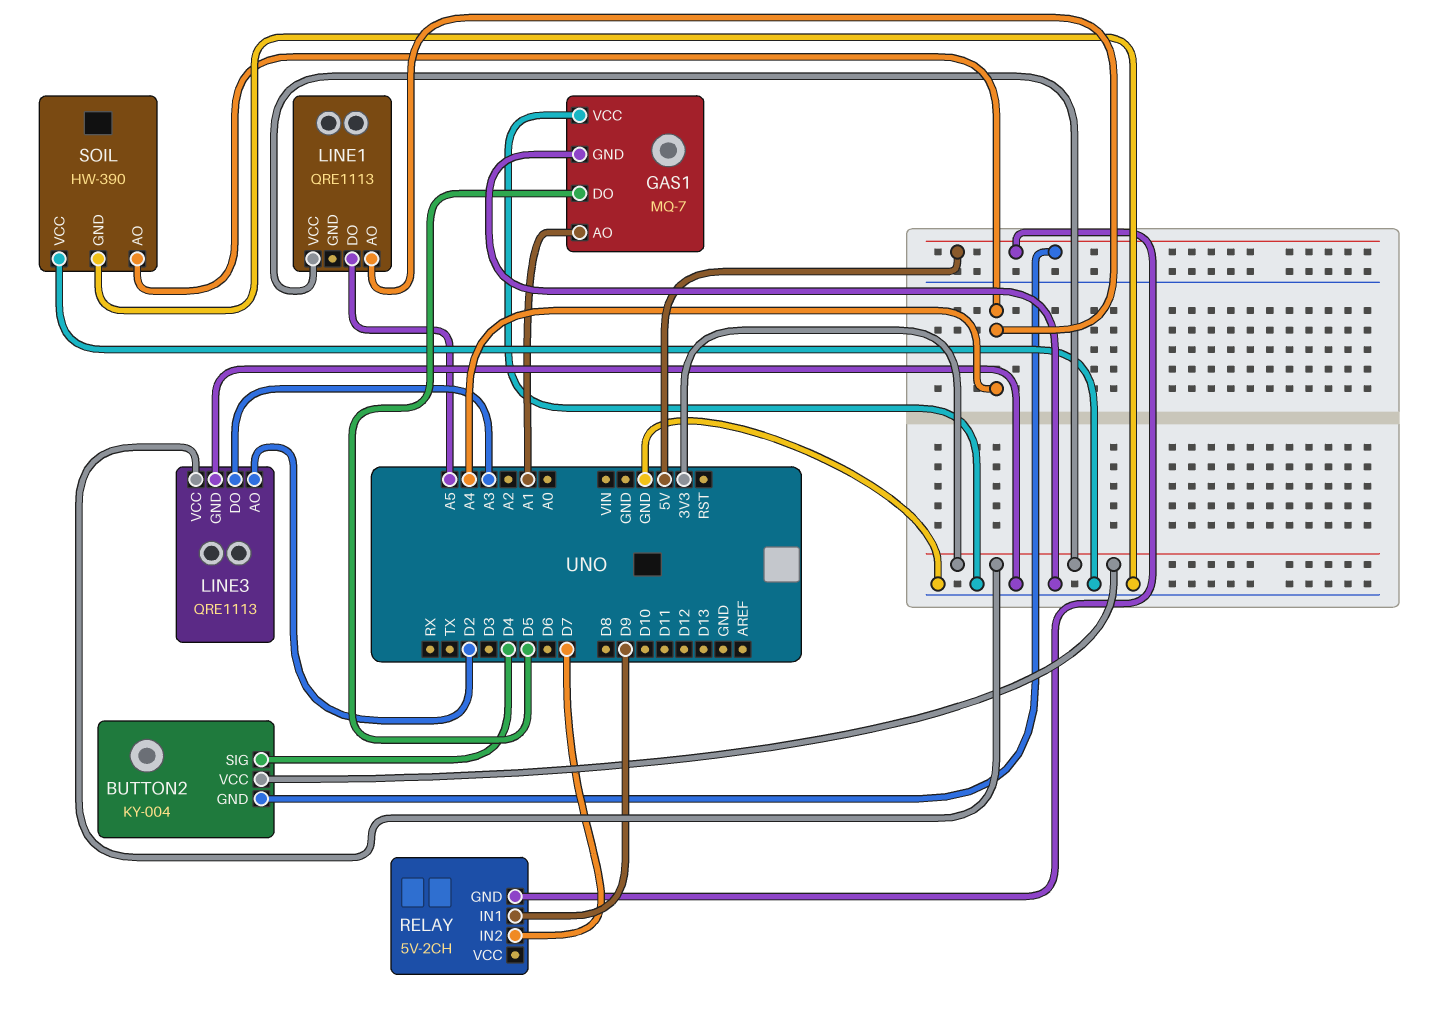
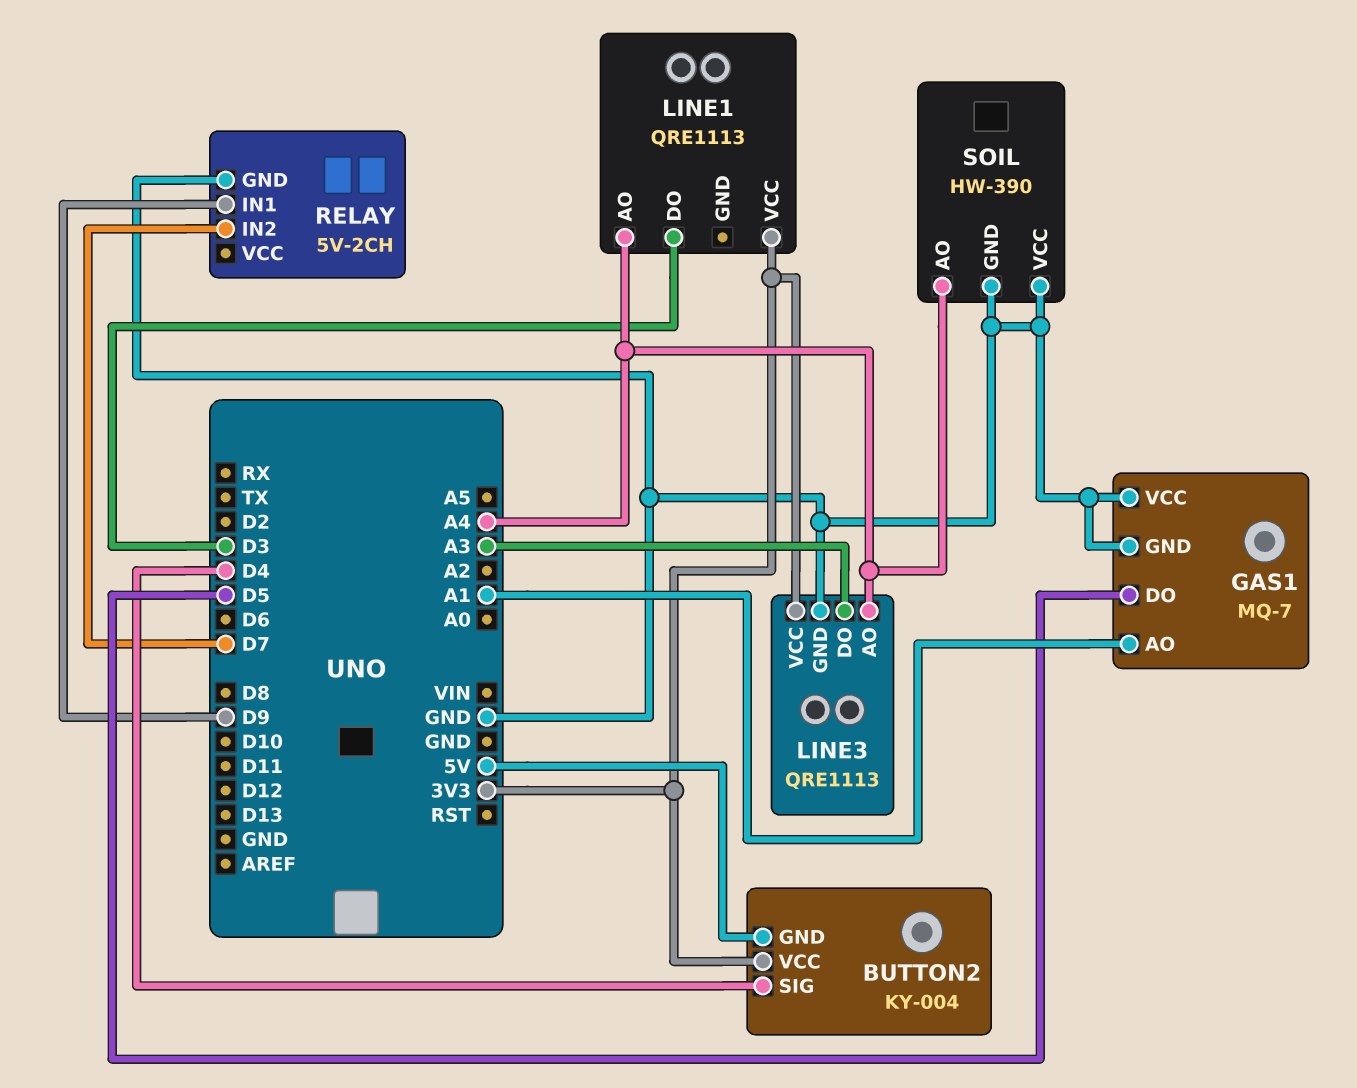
LINE1 pin DO: A5 -> D3
LINE3 pin AO: D2 -> A4
RELAY pin GND: 5V -> GND

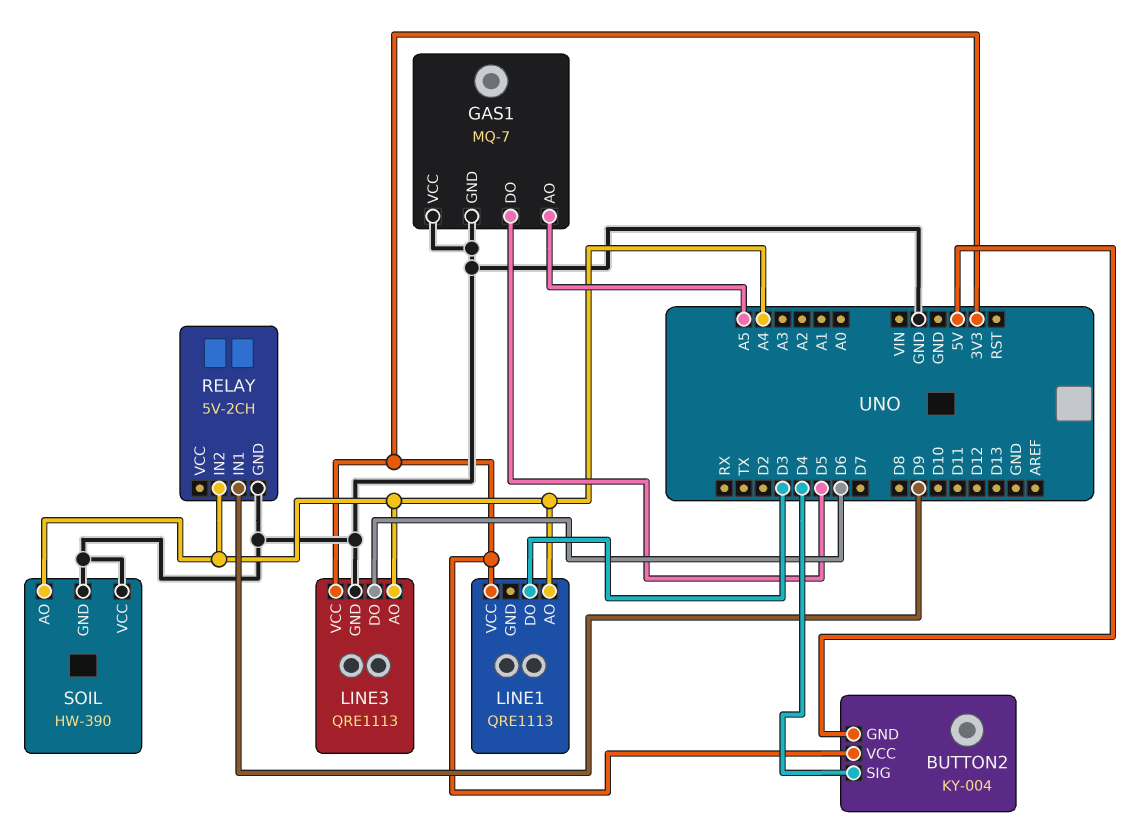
GAS1 pin AO: A1 -> A5
LINE3 pin DO: A3 -> D6
RELAY pin IN2: D7 -> A4

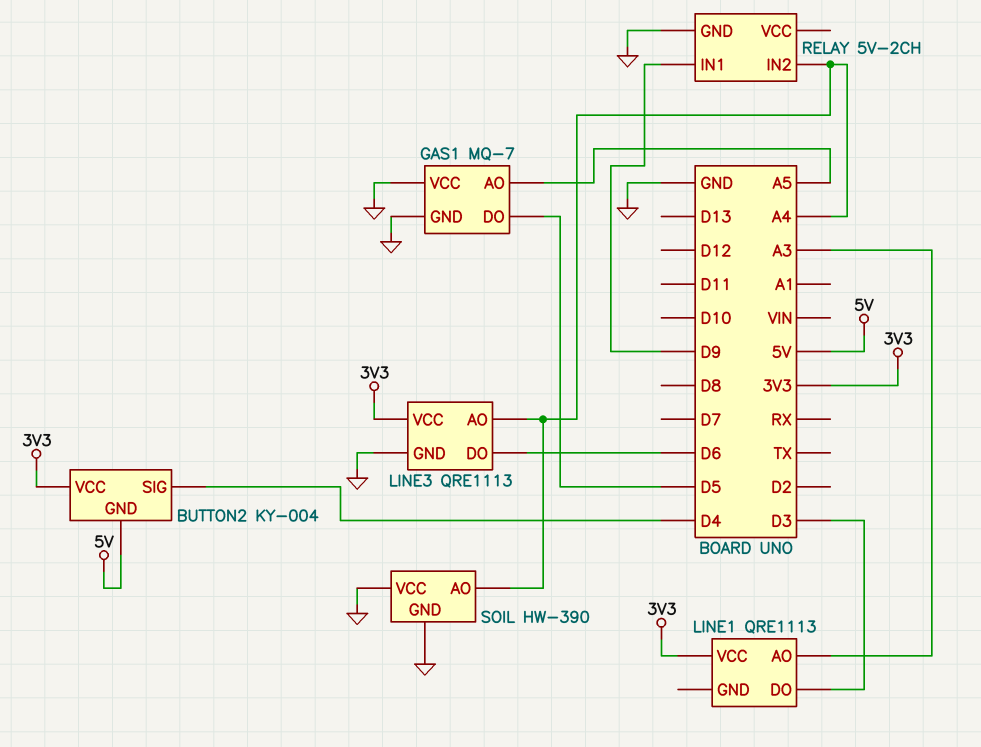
LINE1 pin AO: A4 -> A3

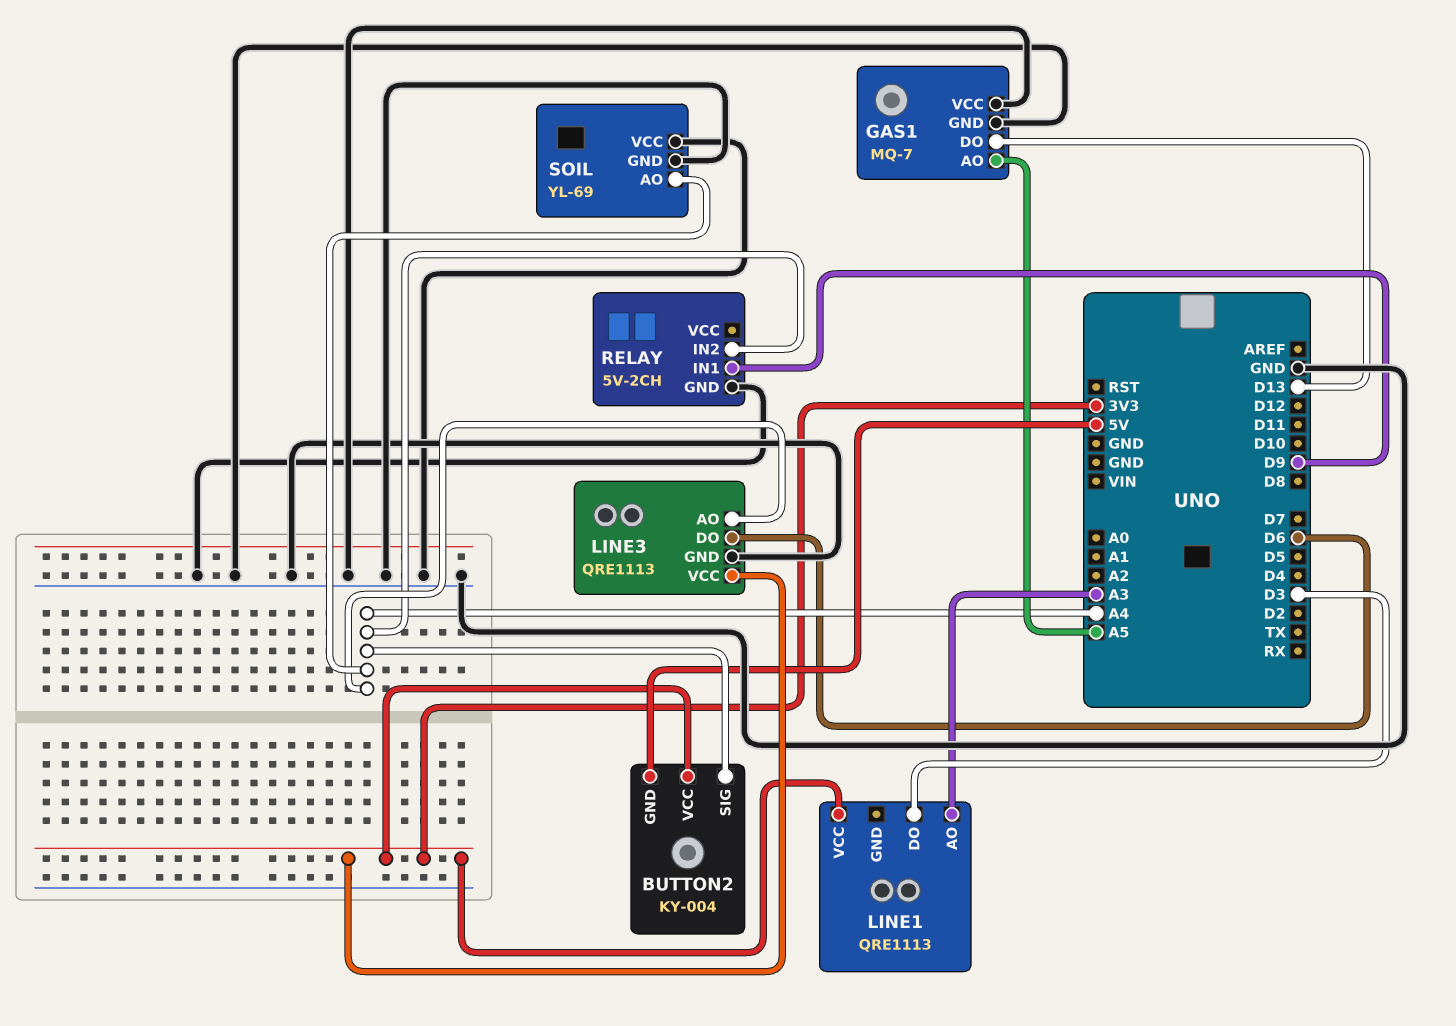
BUTTON2 pin SIG: D4 -> A4
GAS1 pin DO: D5 -> D13
SOIL: HW-390 -> YL-69

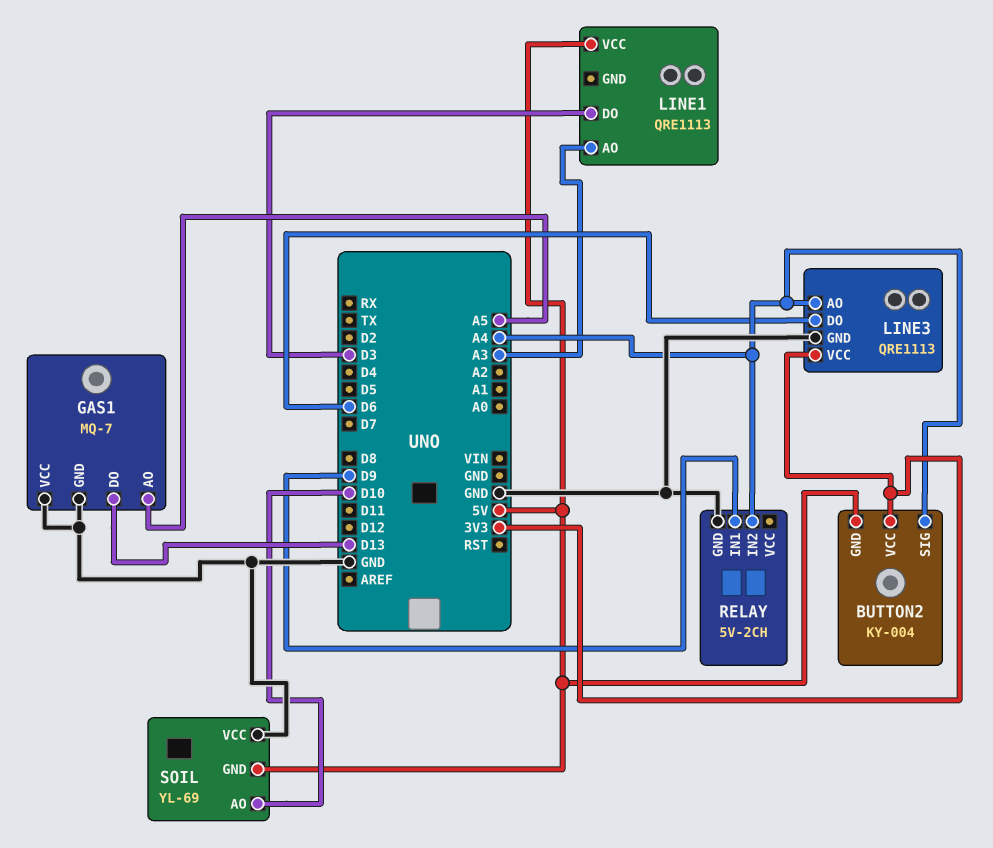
LINE1 pin VCC: 3V3 -> 5V
SOIL pin AO: A4 -> D10
SOIL pin GND: GND -> 5V

